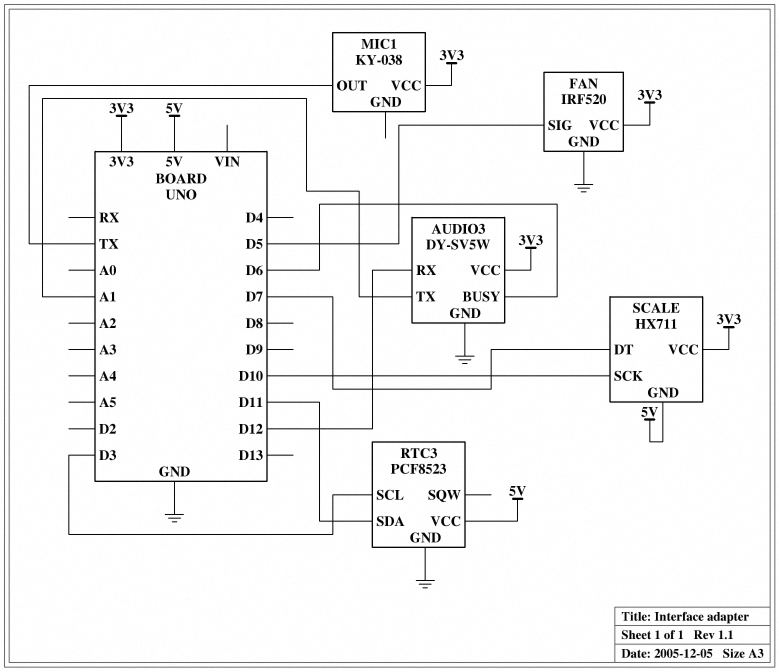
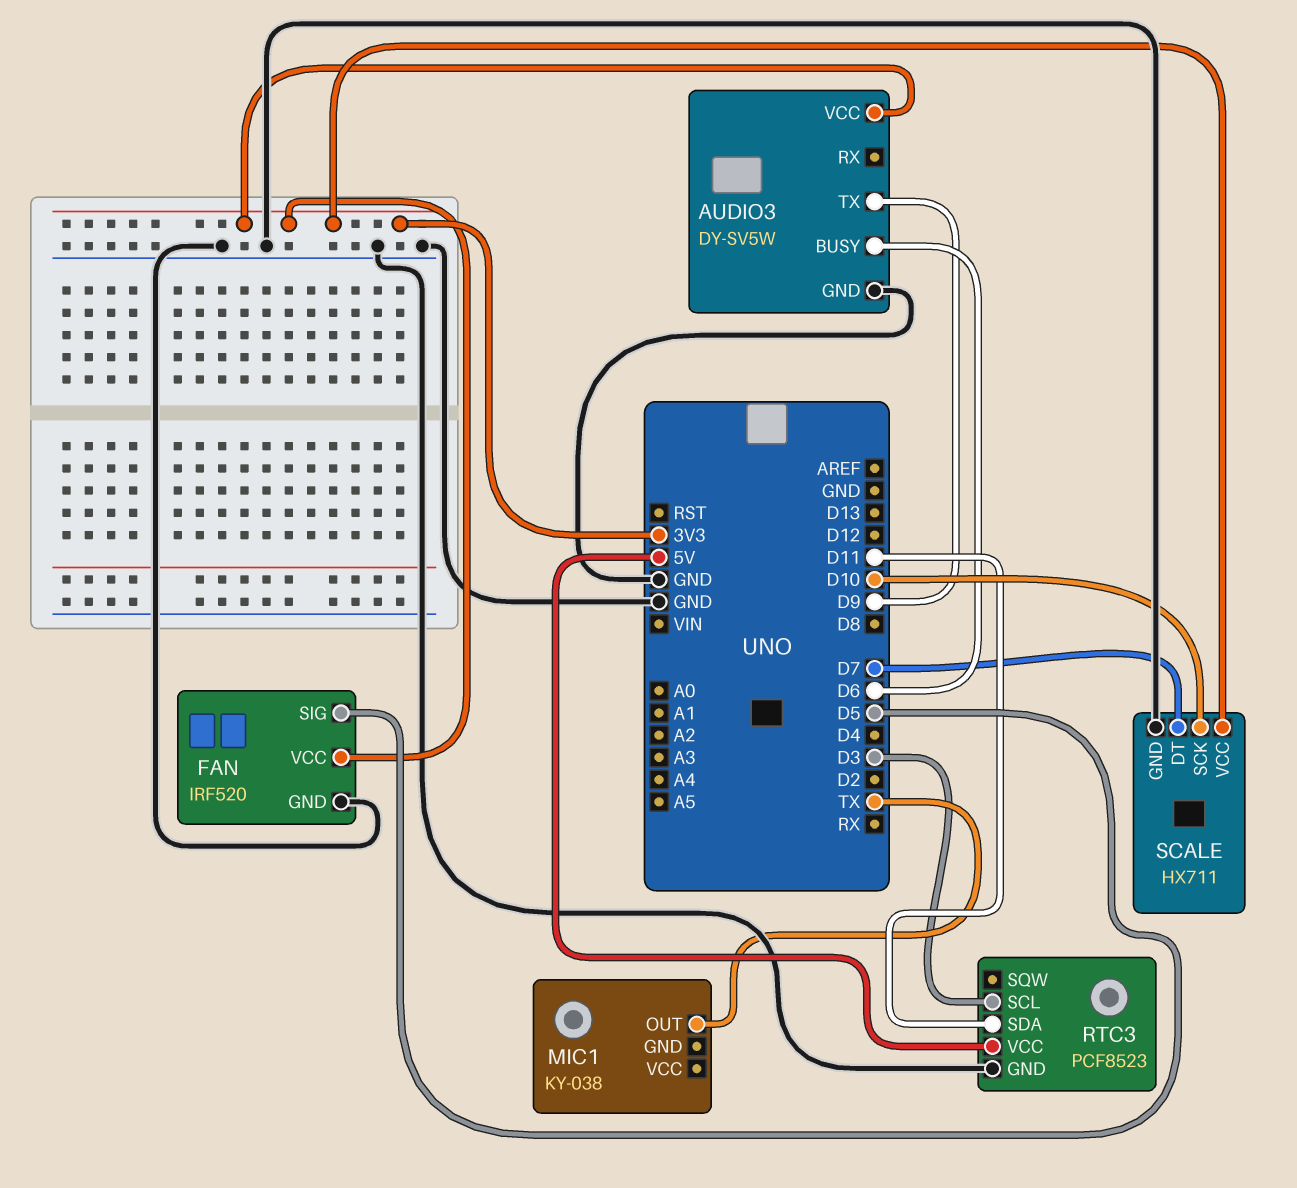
AUDIO3 pin RX: D12 -> none
AUDIO3 pin TX: A1 -> D9
MIC1 pin VCC: 3V3 -> none
SCALE pin GND: 5V -> GND

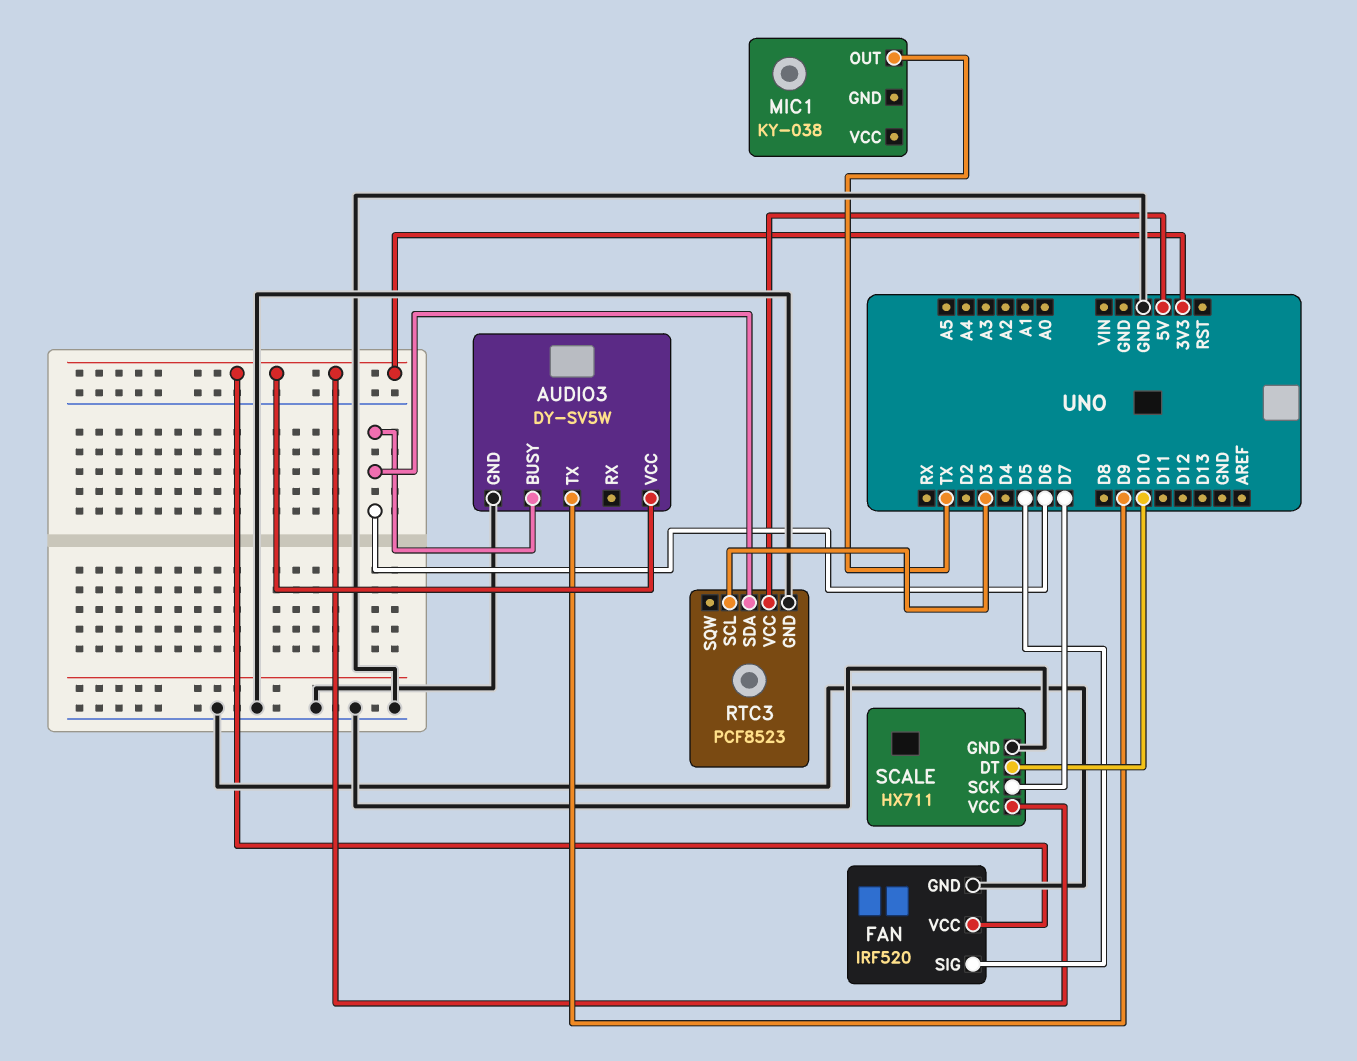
RTC3 pin SDA: D11 -> D6
SCALE pin DT: D7 -> D10
SCALE pin SCK: D10 -> D7

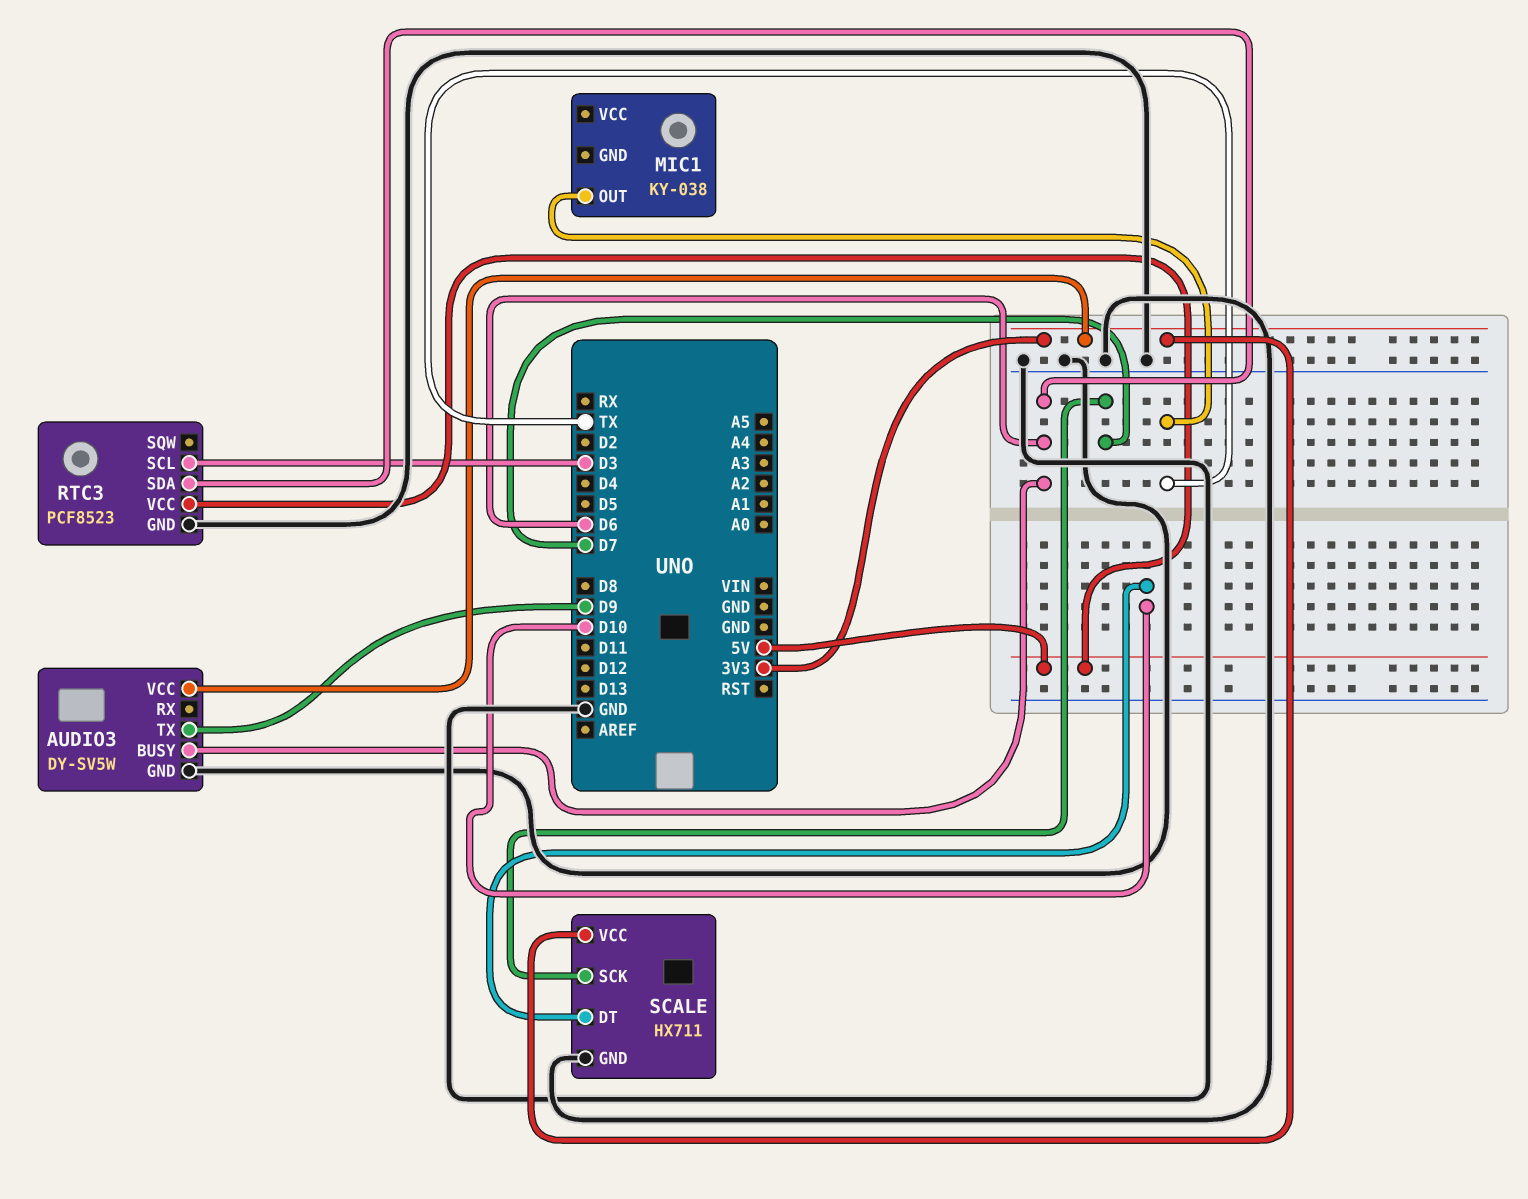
FAN: IRF520 -> none
FAN pin GND: GND -> none
FAN pin SIG: D5 -> none
FAN pin VCC: 3V3 -> none

